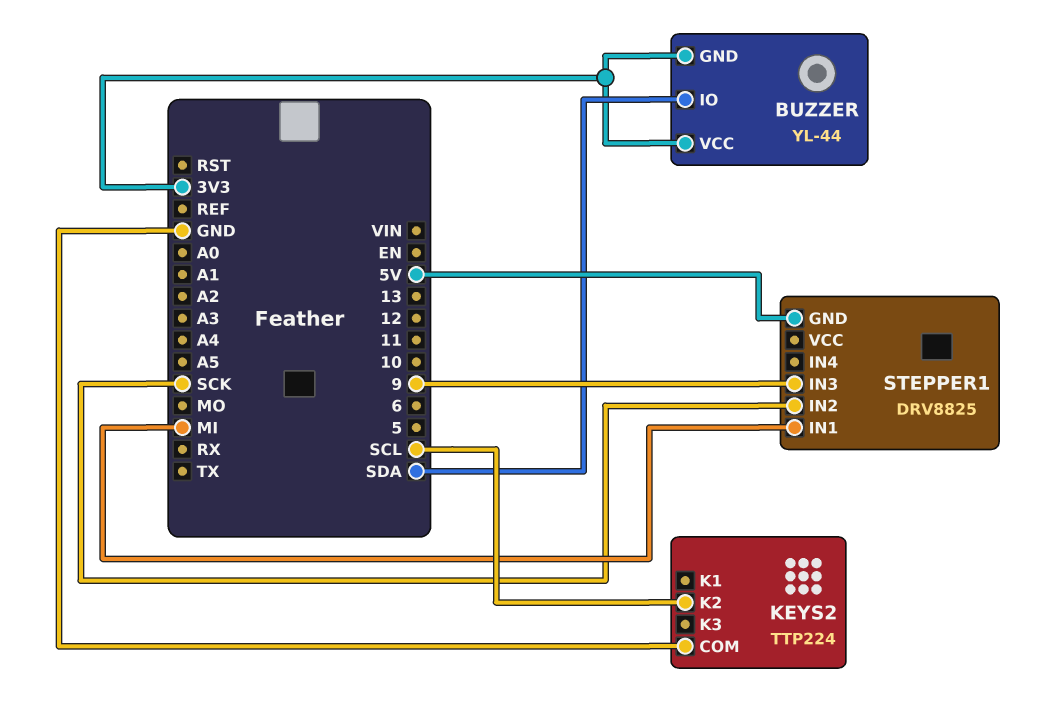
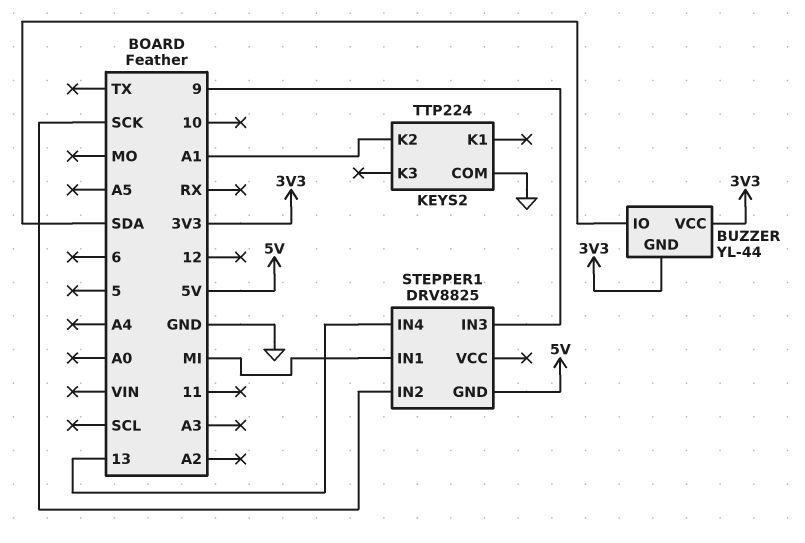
KEYS2 pin K2: SCL -> A1
STEPPER1 pin IN4: none -> 13

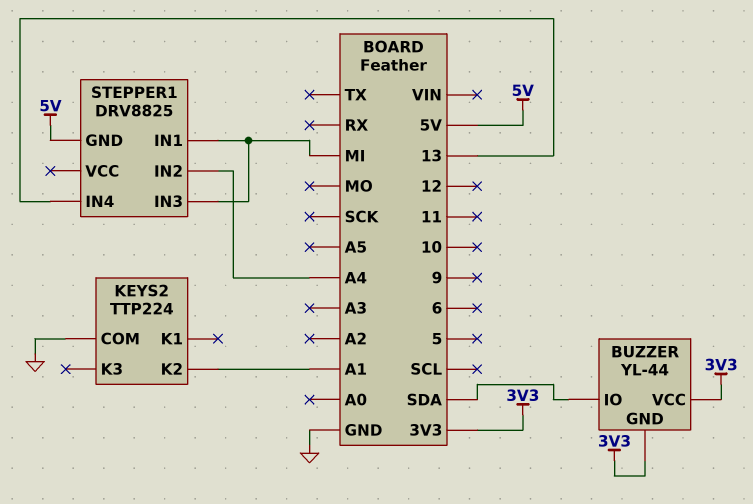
STEPPER1 pin IN2: SCK -> A4
STEPPER1 pin IN3: 9 -> MI

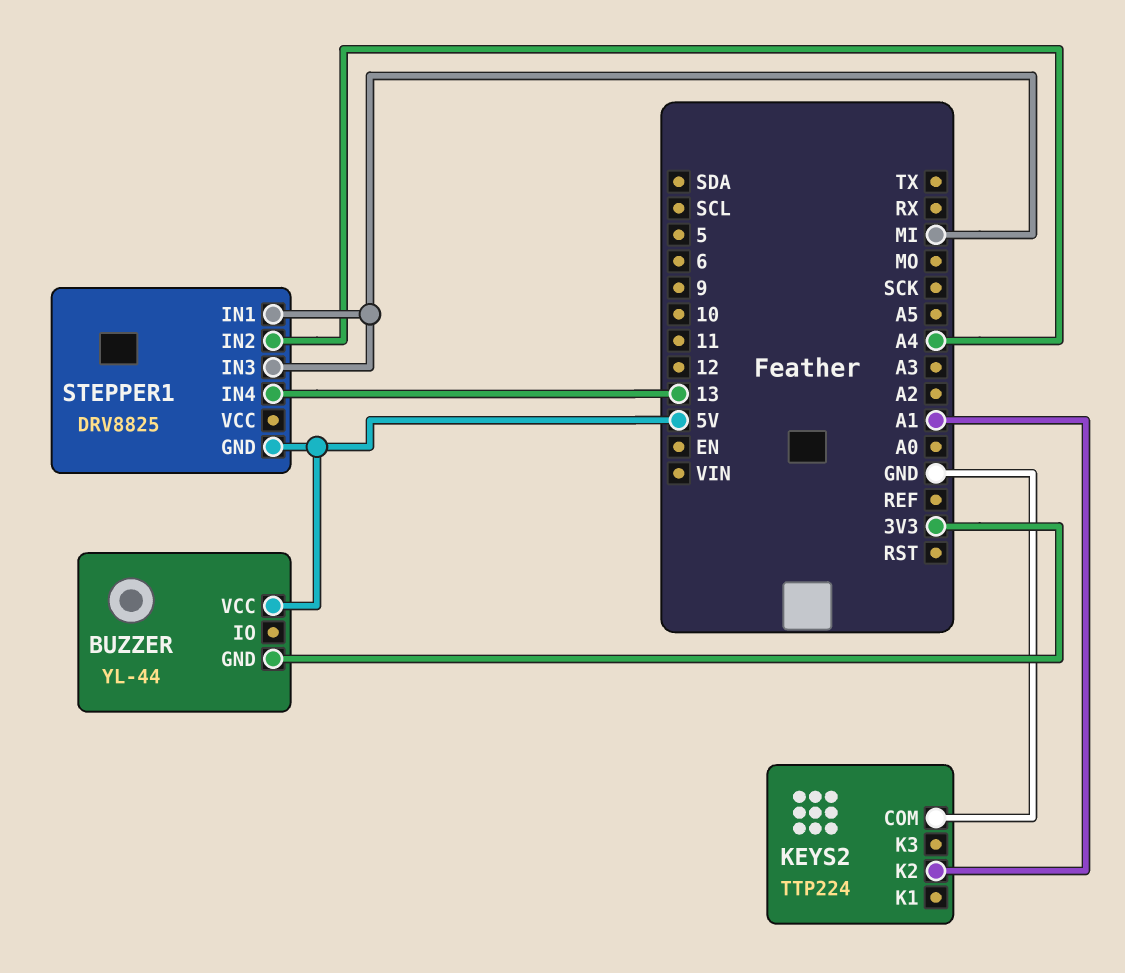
BUZZER pin IO: SDA -> none
BUZZER pin VCC: 3V3 -> 5V

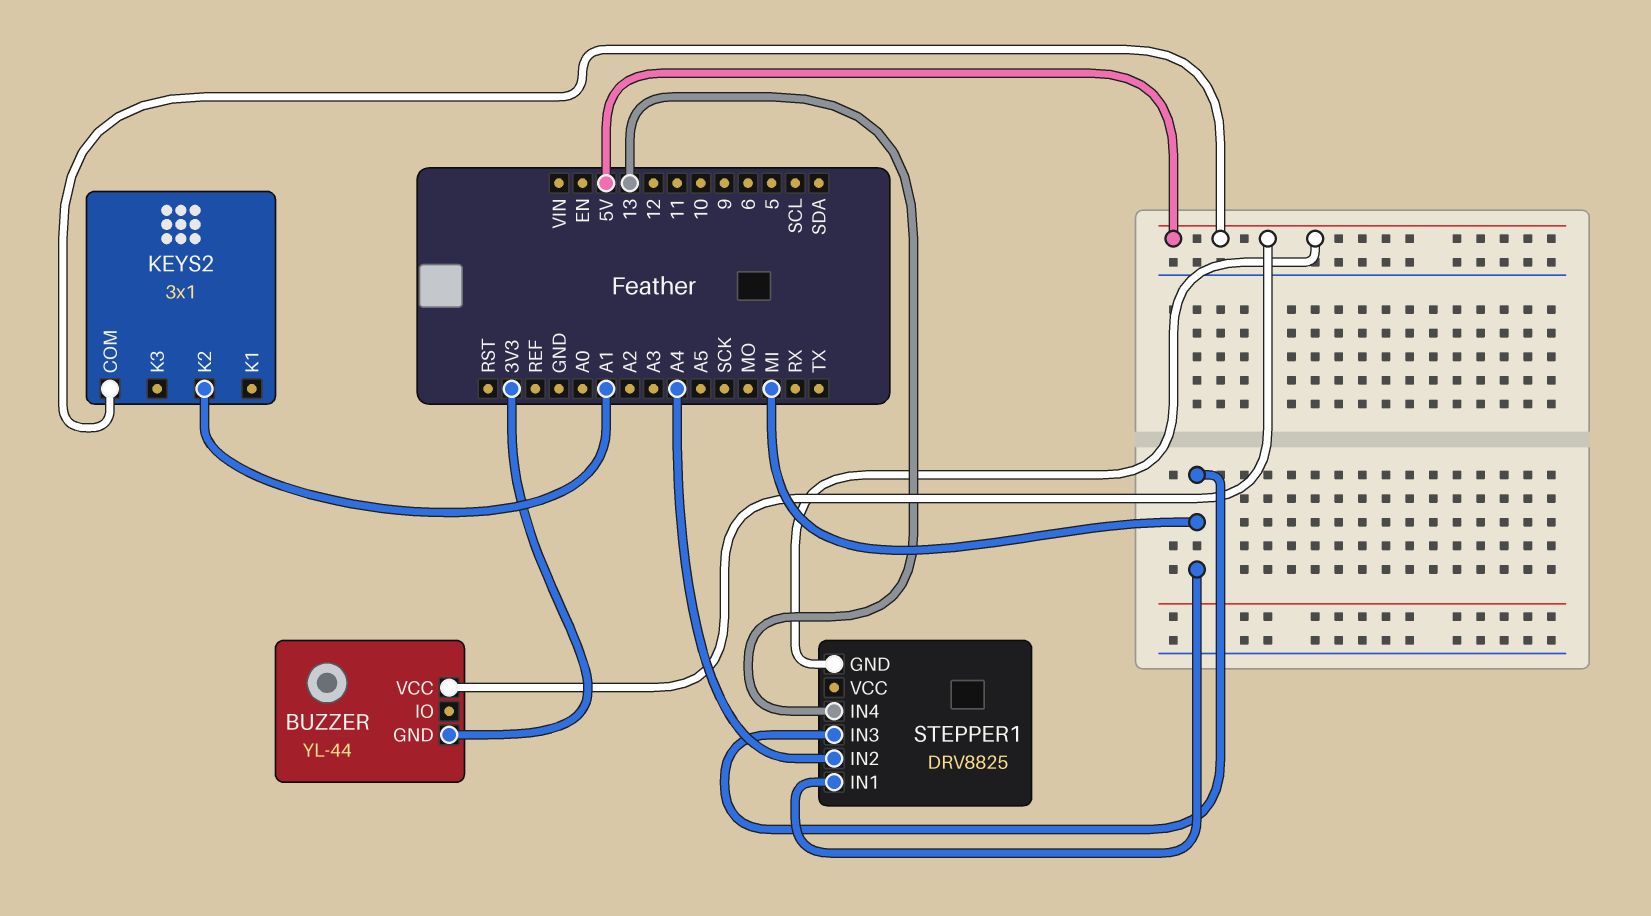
KEYS2: TTP224 -> 3x1
KEYS2 pin COM: GND -> 5V

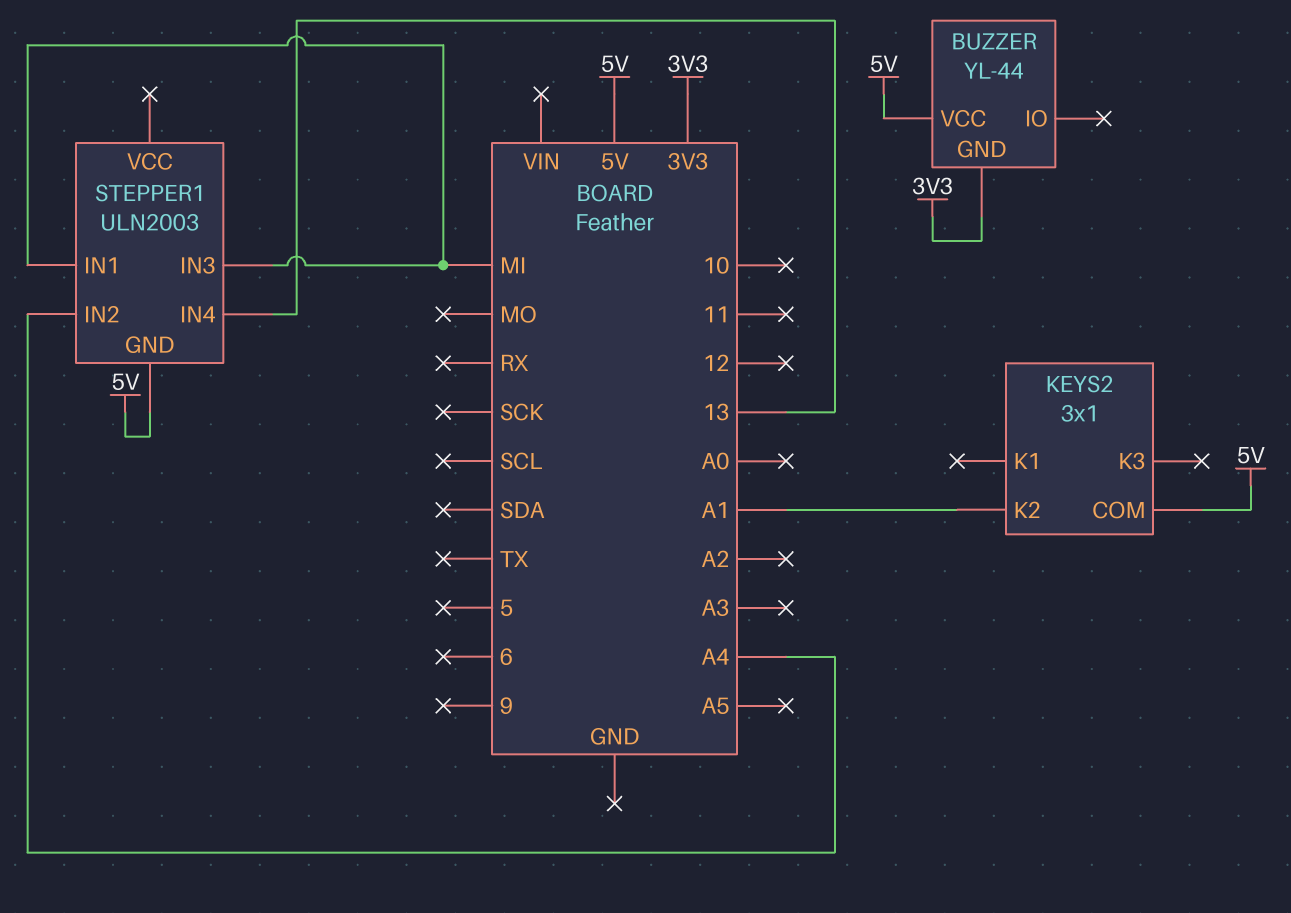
STEPPER1: DRV8825 -> ULN2003

